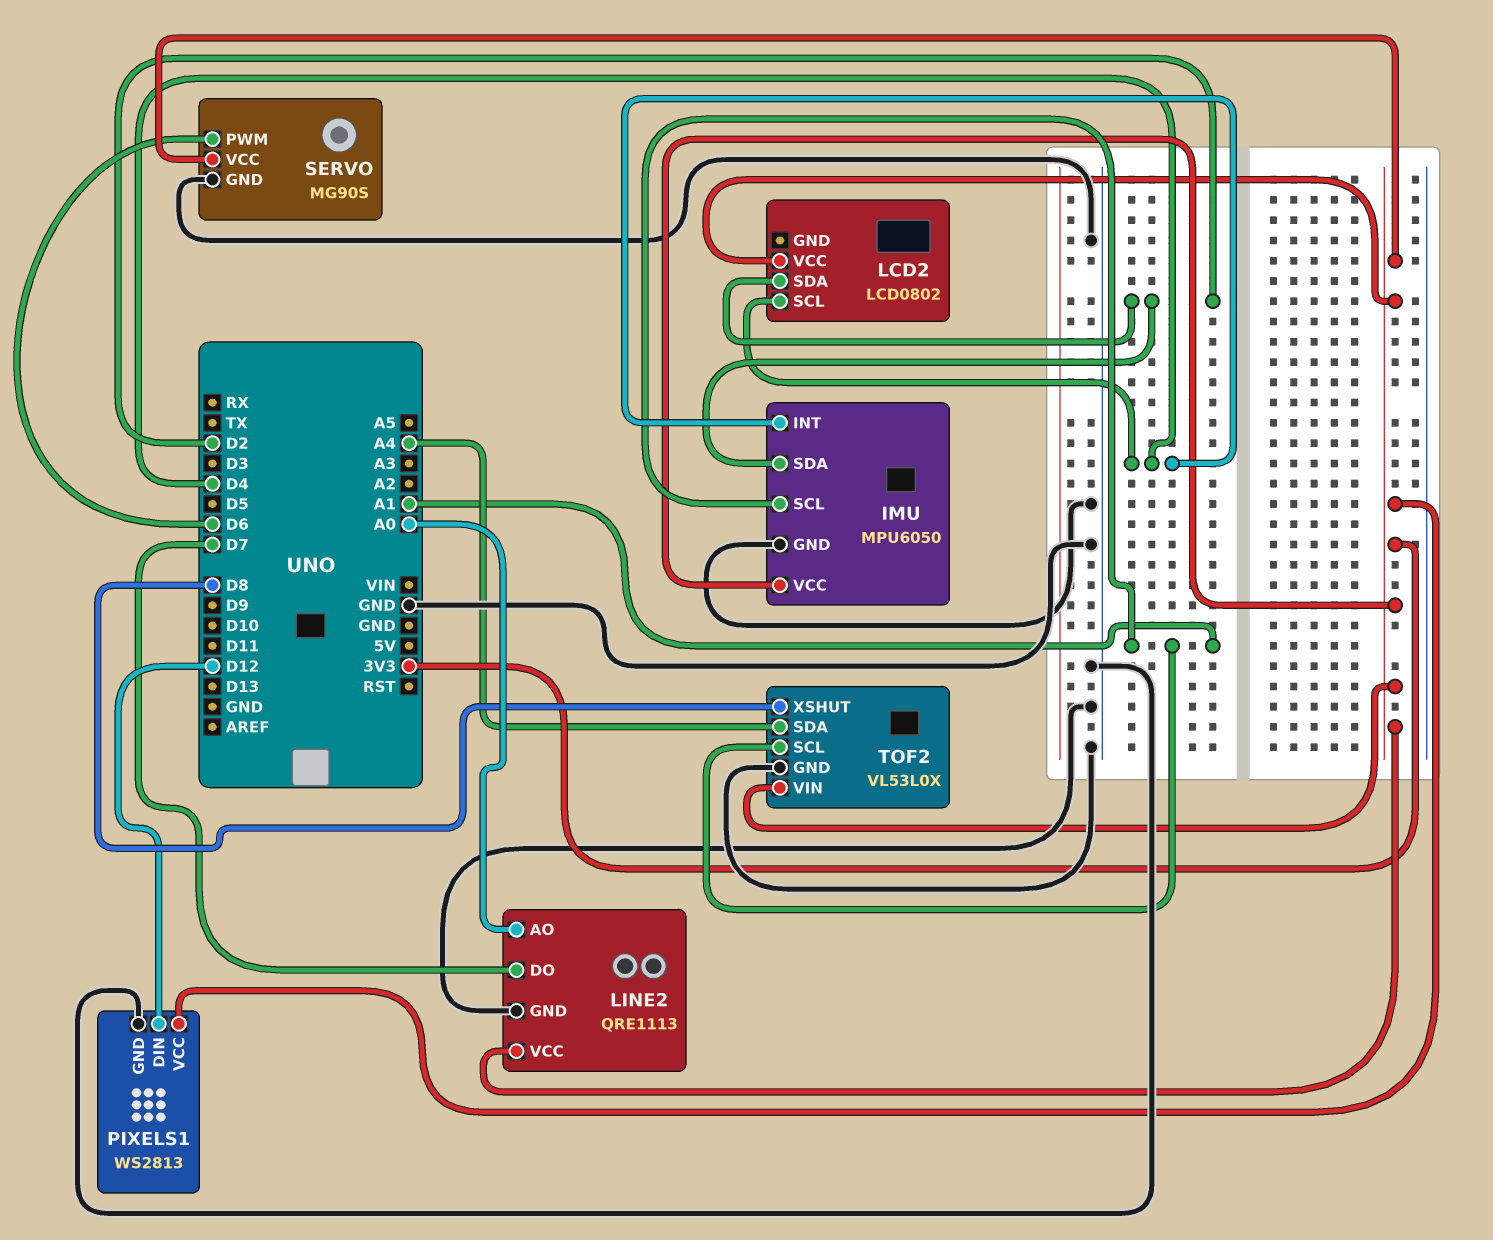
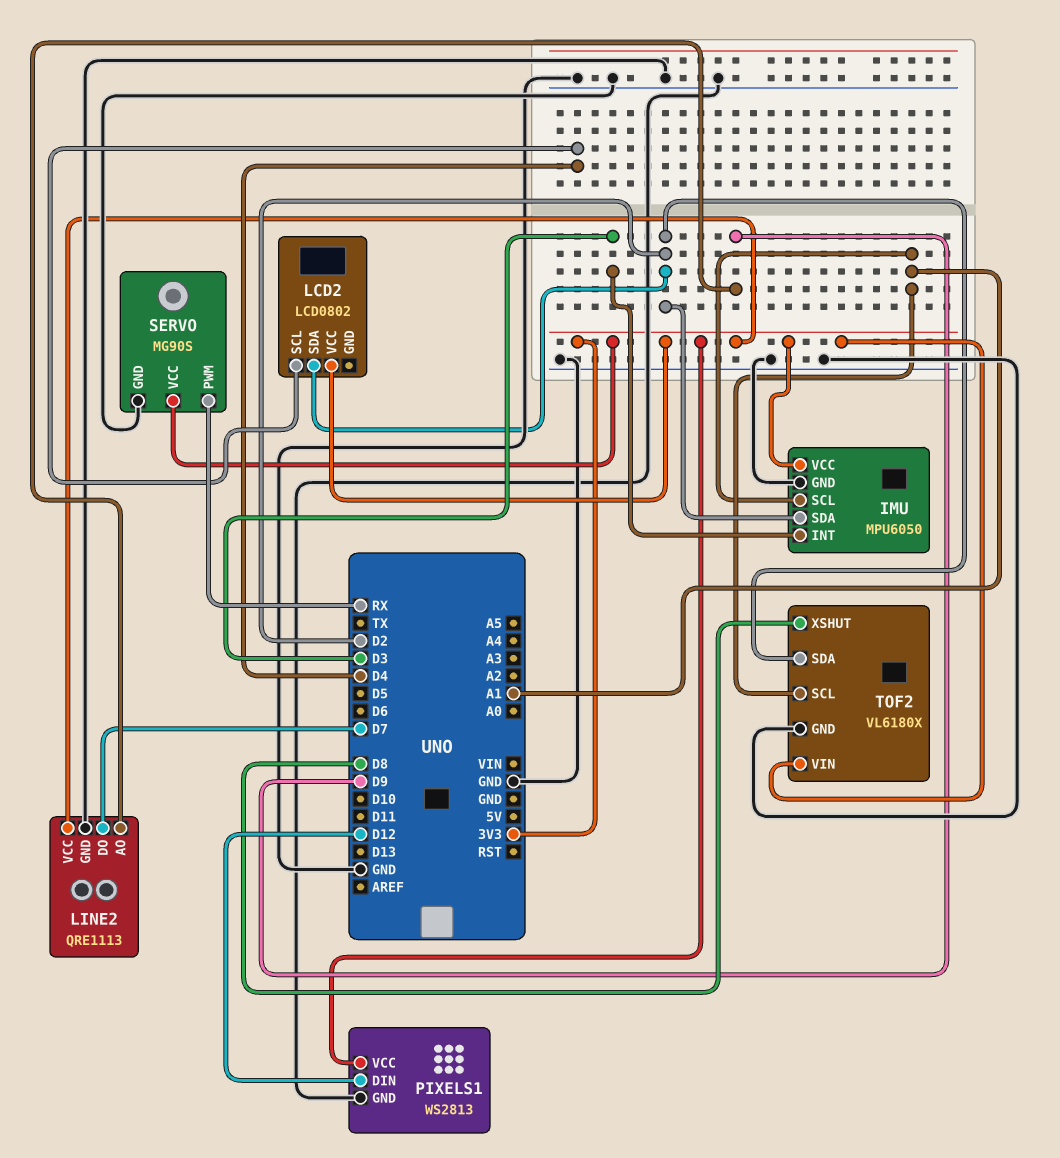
IMU pin INT: D4 -> D3
LINE2 pin AO: A0 -> D9
SERVO pin PWM: D6 -> RX
TOF2: VL53L0X -> VL6180X
TOF2 pin SDA: A4 -> D2

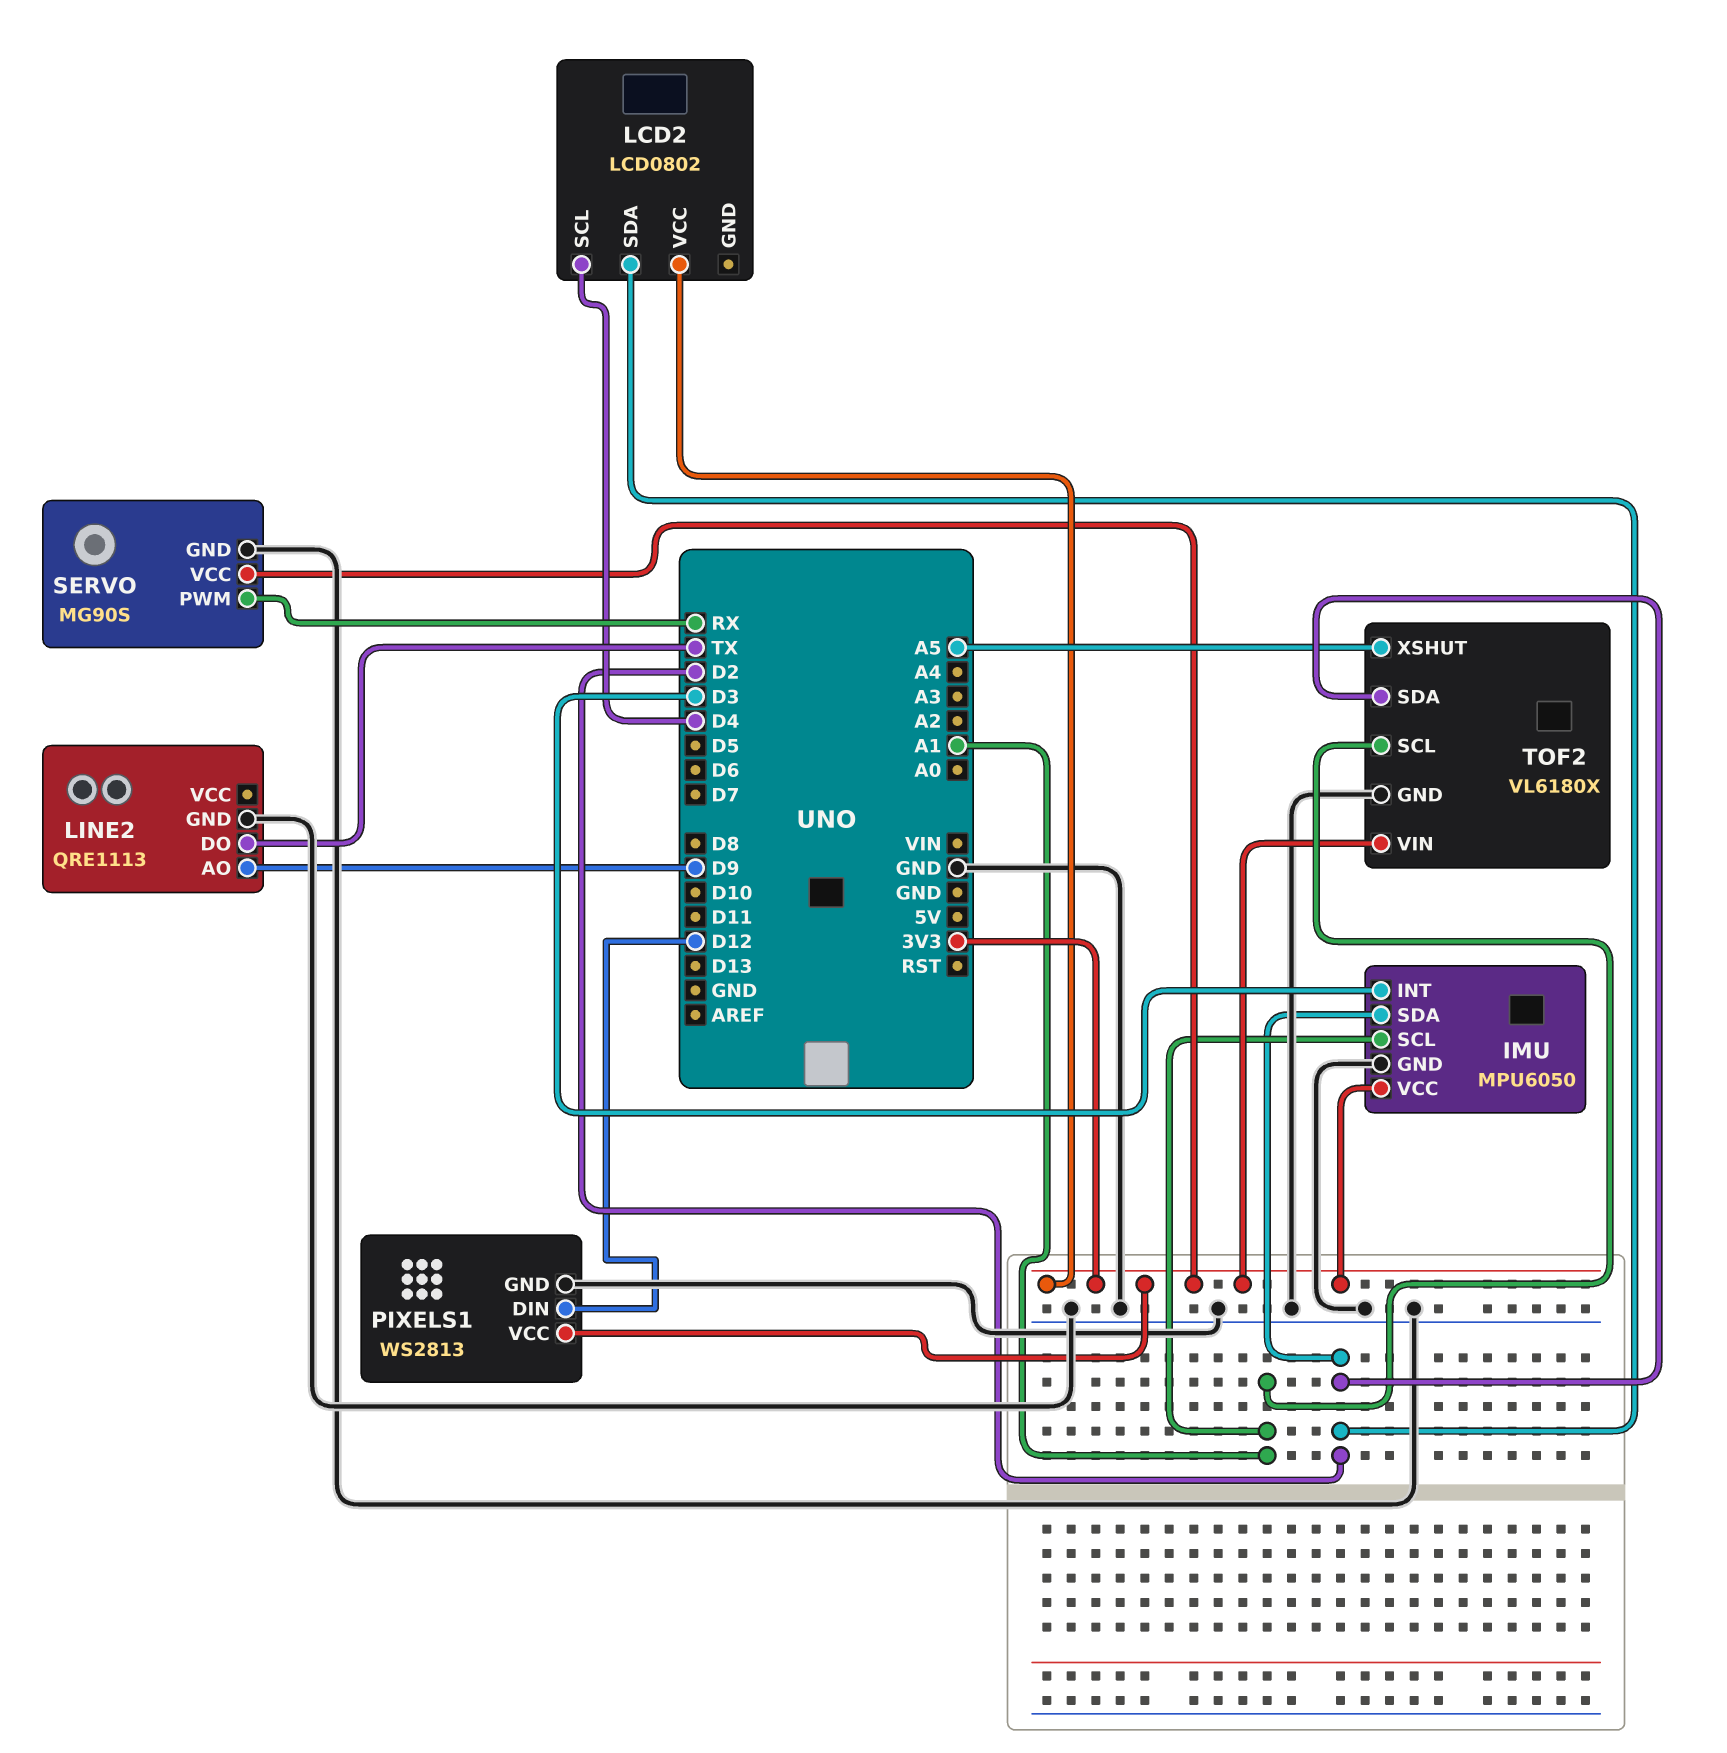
LINE2 pin DO: D7 -> TX
LINE2 pin VCC: 3V3 -> none
TOF2 pin XSHUT: D8 -> A5

